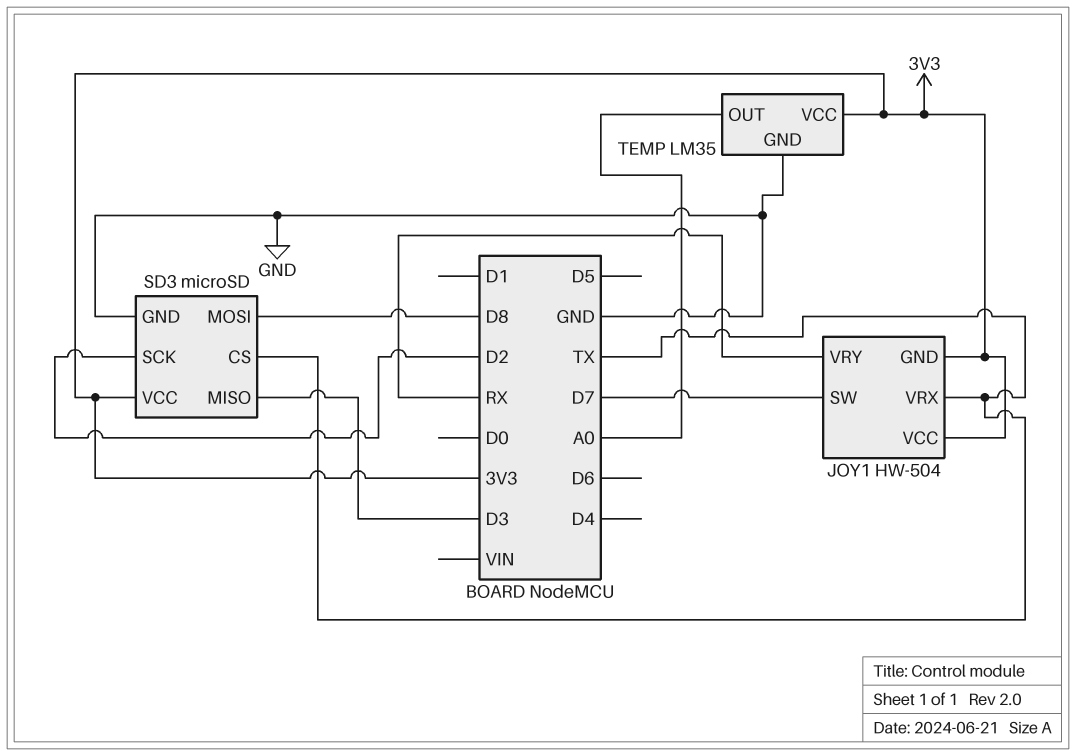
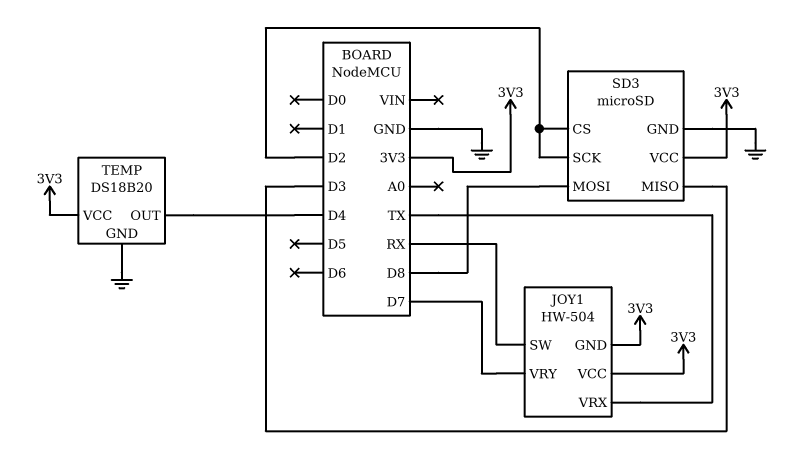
JOY1 pin SW: D7 -> RX
JOY1 pin VRY: RX -> D7
SD3 pin CS: TX -> D2
TEMP: LM35 -> DS18B20
TEMP pin OUT: A0 -> D4

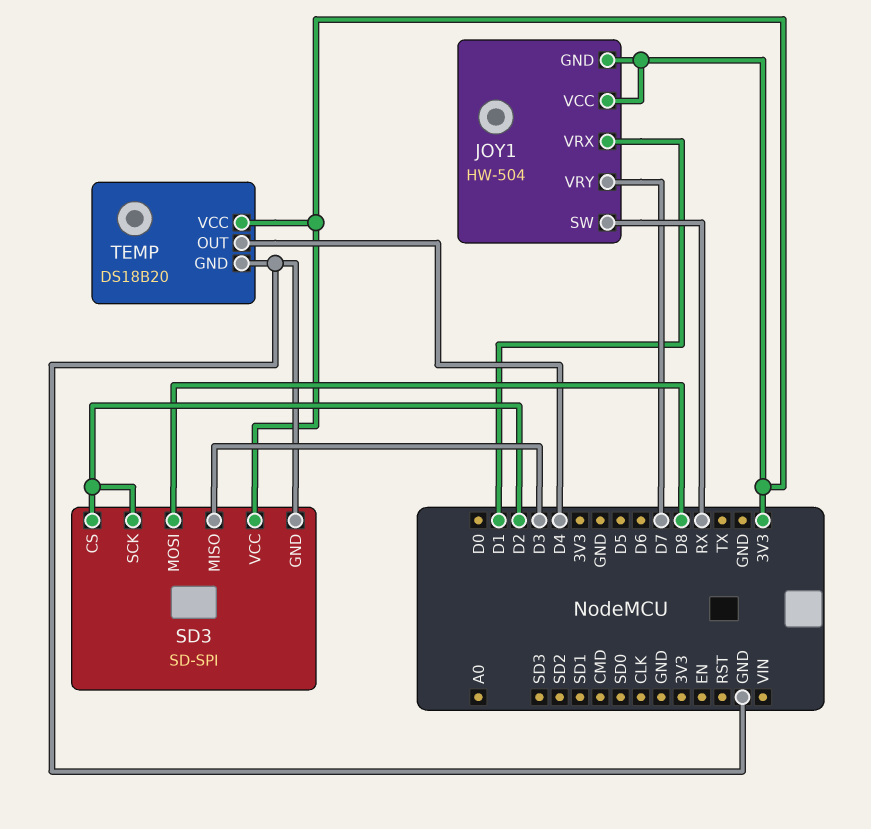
JOY1 pin VRX: TX -> D1
SD3: microSD -> SD-SPI

